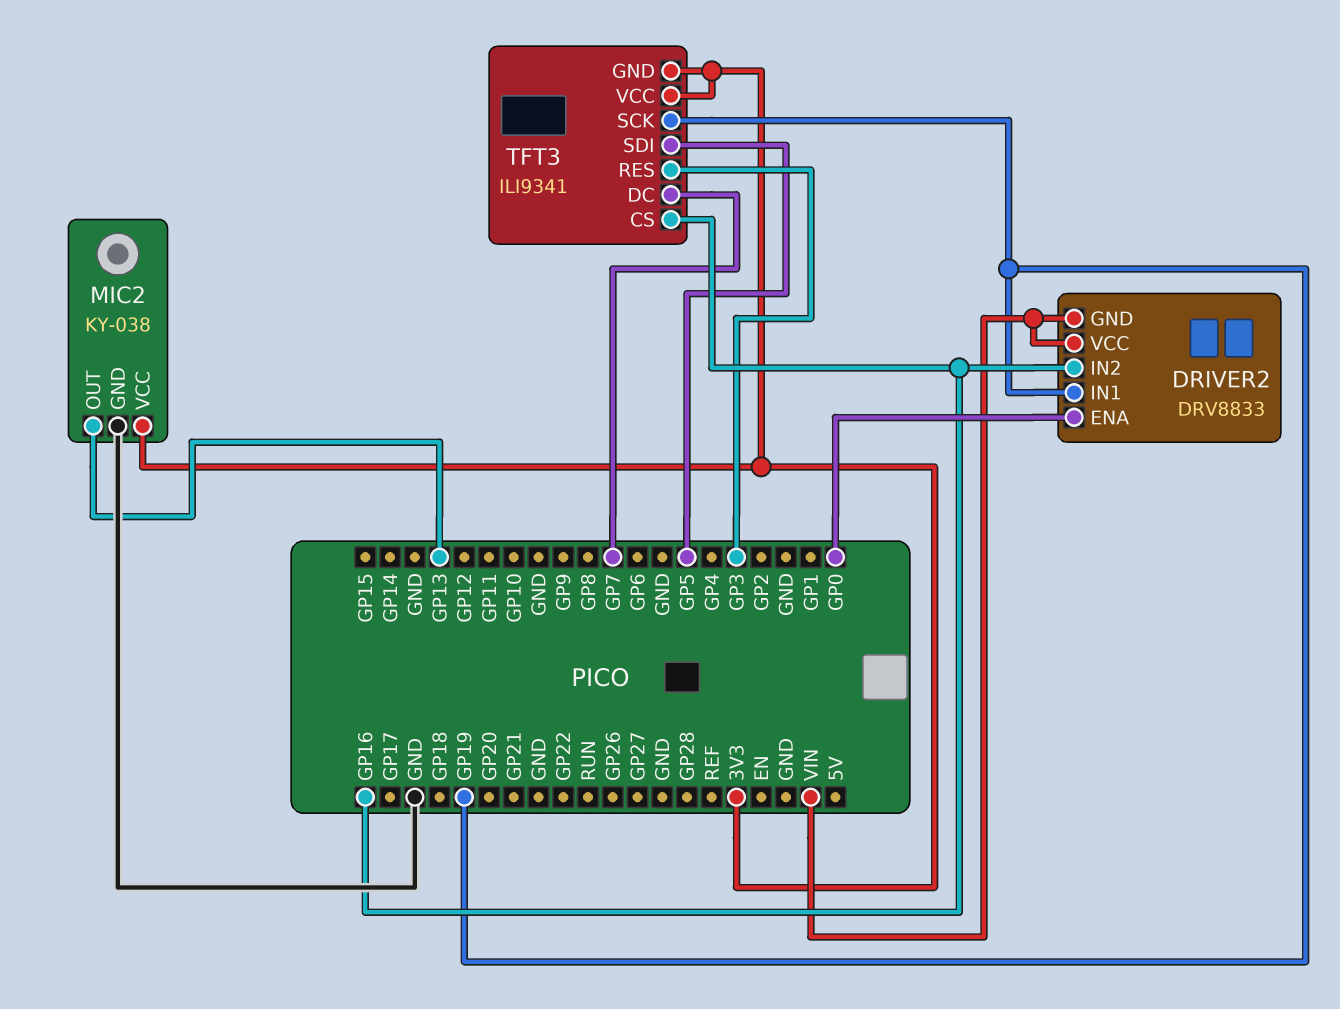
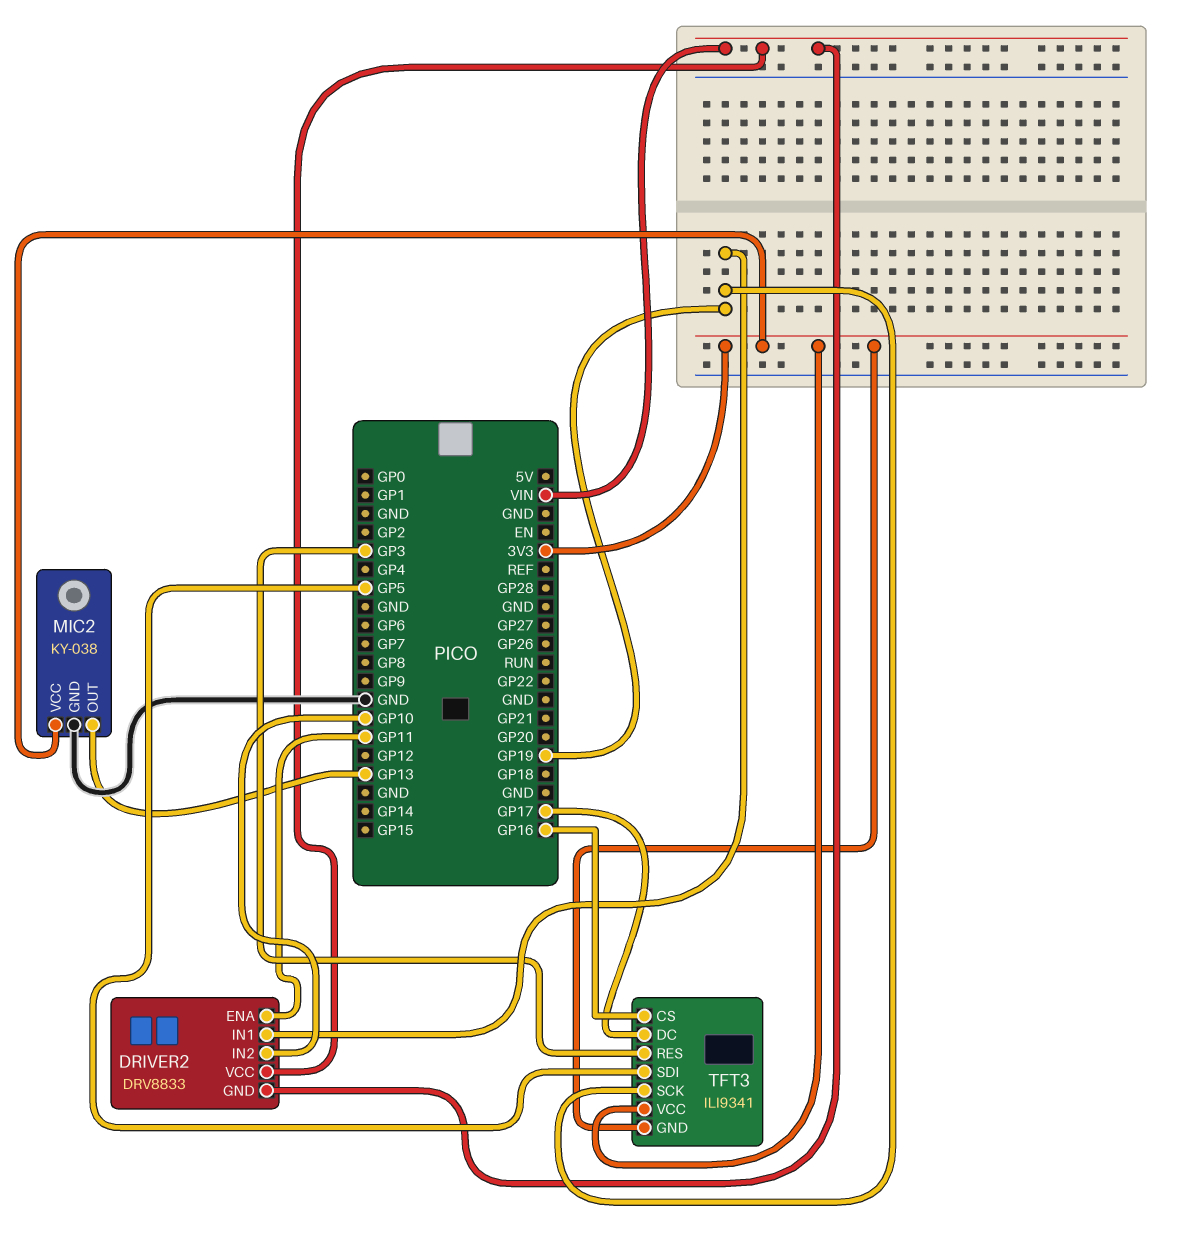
DRIVER2 pin ENA: GP0 -> GP11
DRIVER2 pin IN2: GP16 -> GP10
TFT3 pin DC: GP7 -> GP17

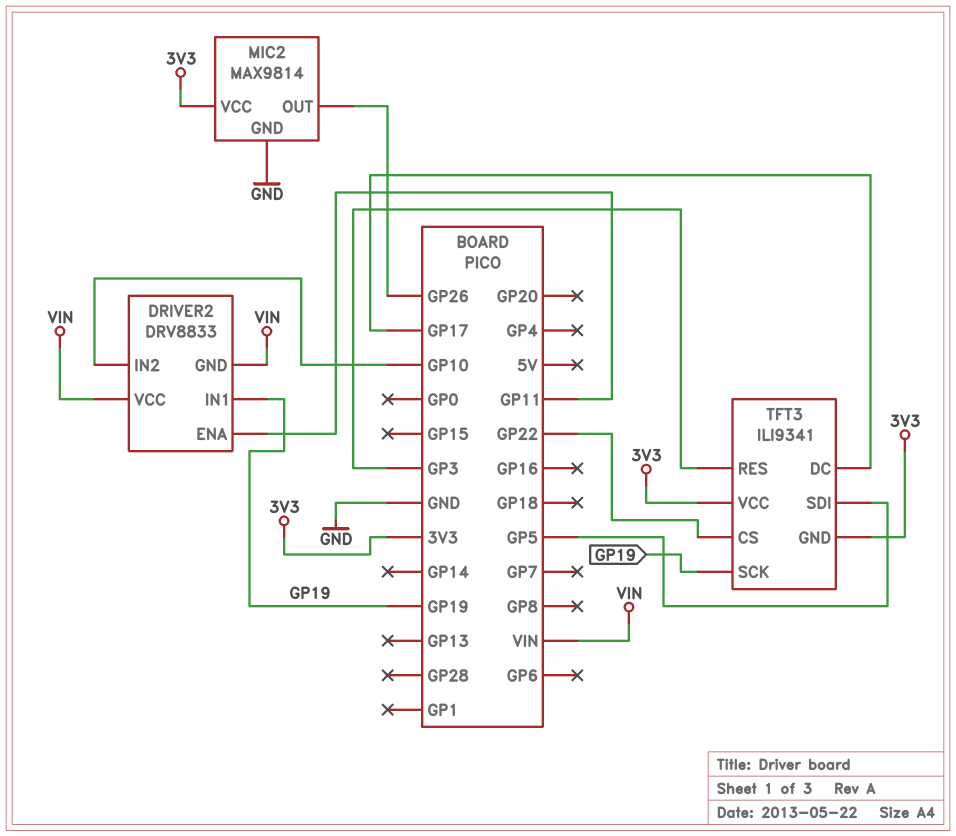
MIC2: KY-038 -> MAX9814
MIC2 pin OUT: GP13 -> GP26
TFT3 pin CS: GP16 -> GP22

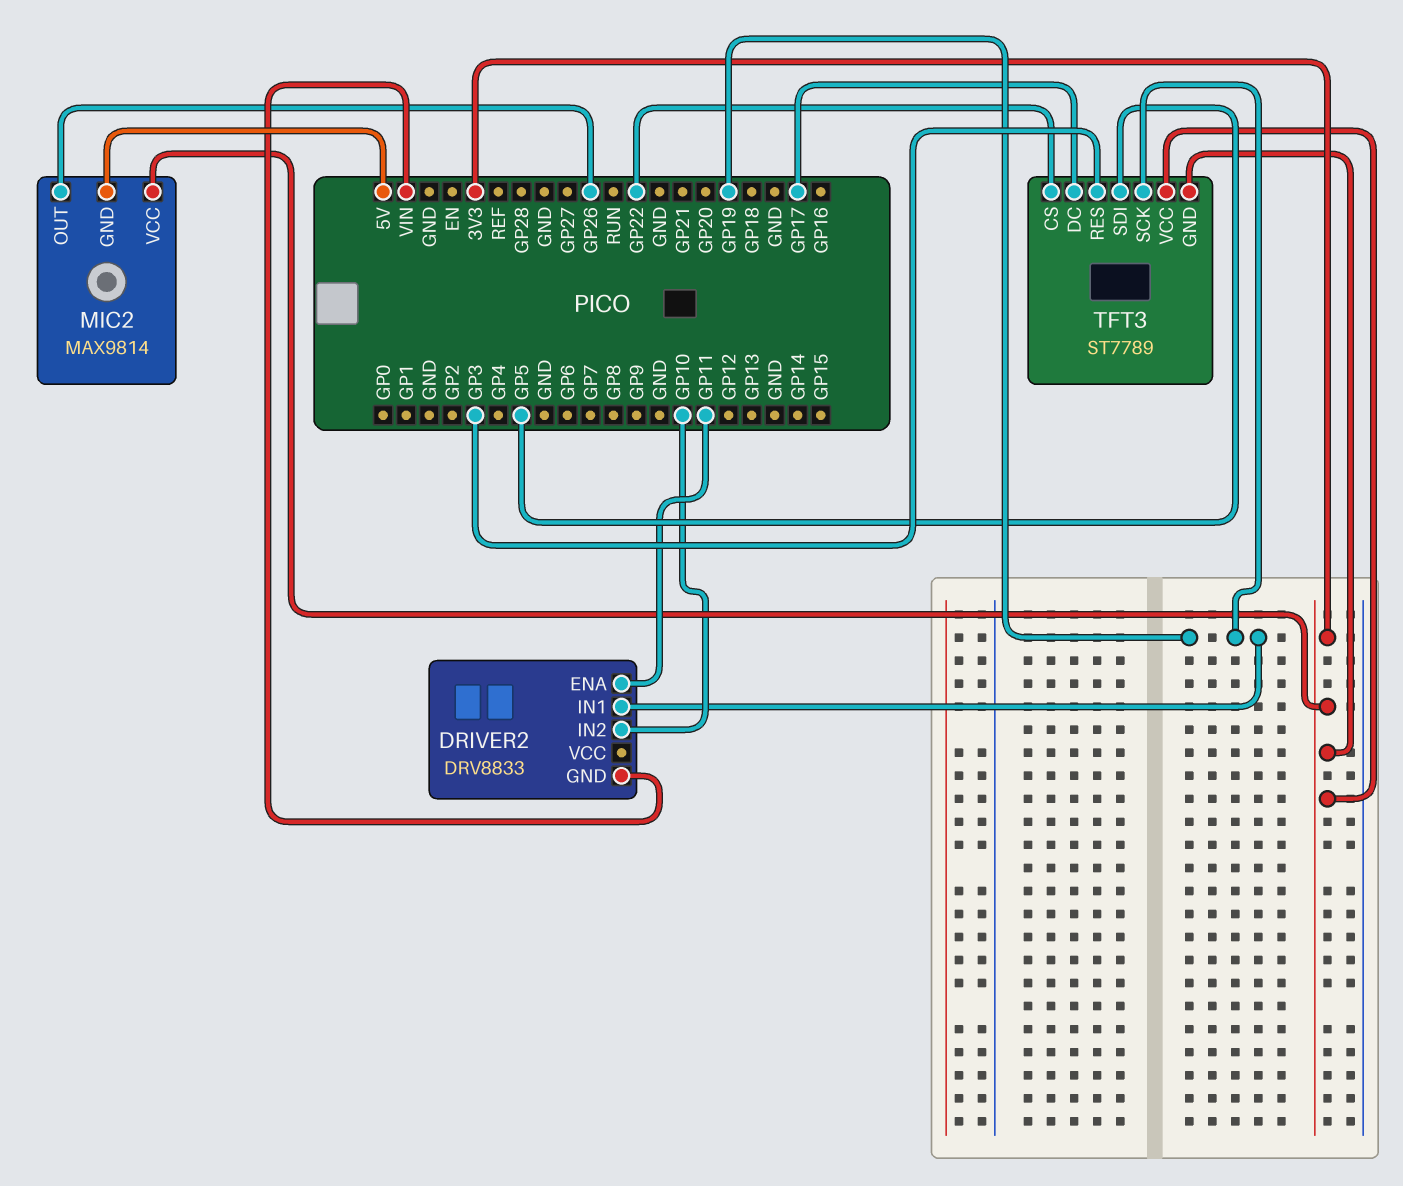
DRIVER2 pin VCC: VIN -> none
MIC2 pin GND: GND -> 5V
TFT3: ILI9341 -> ST7789

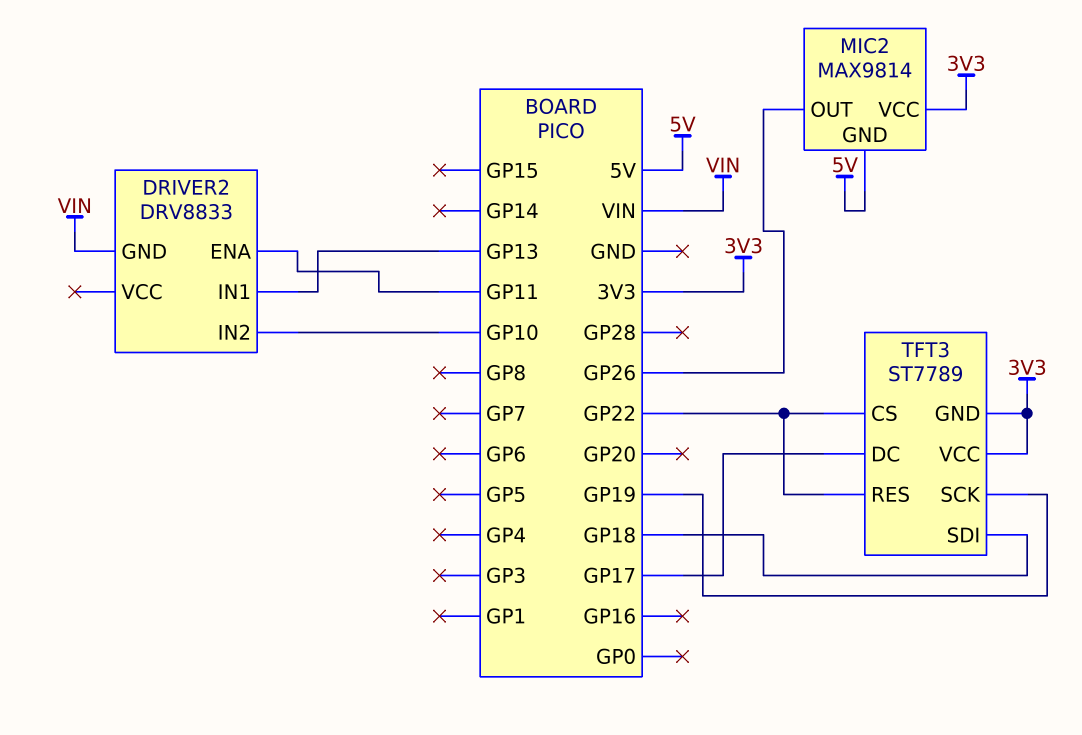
DRIVER2 pin IN1: GP19 -> GP13
TFT3 pin RES: GP3 -> GP22
TFT3 pin SDI: GP5 -> GP18

